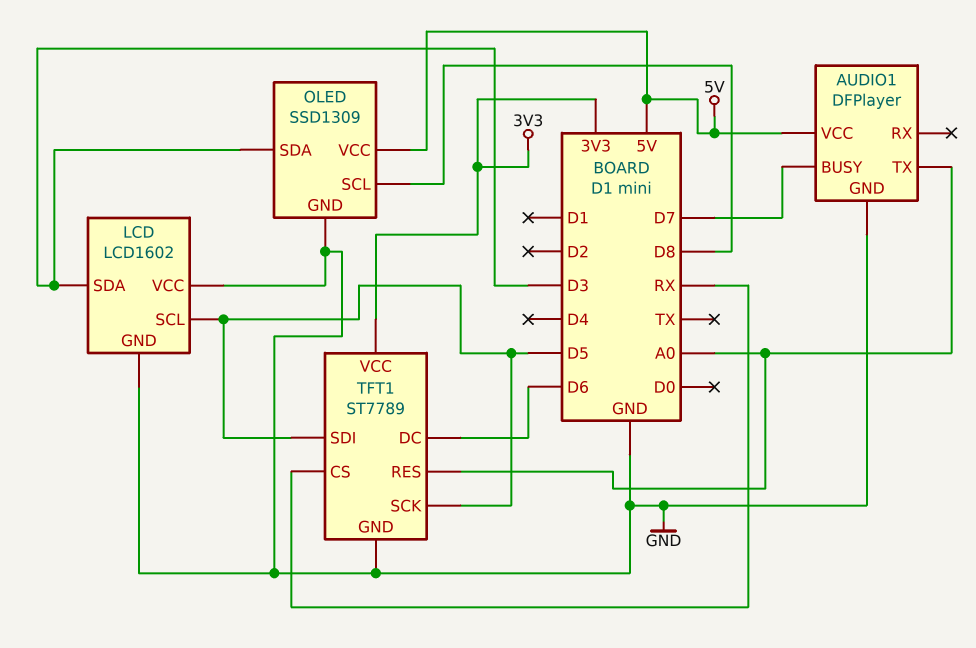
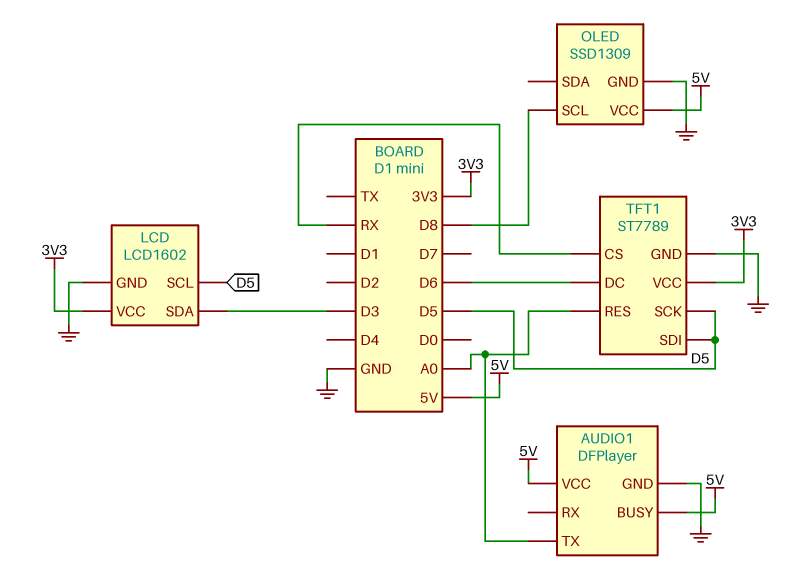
AUDIO1 pin BUSY: D7 -> 5V
LCD pin VCC: GND -> 3V3
OLED pin SDA: D3 -> none

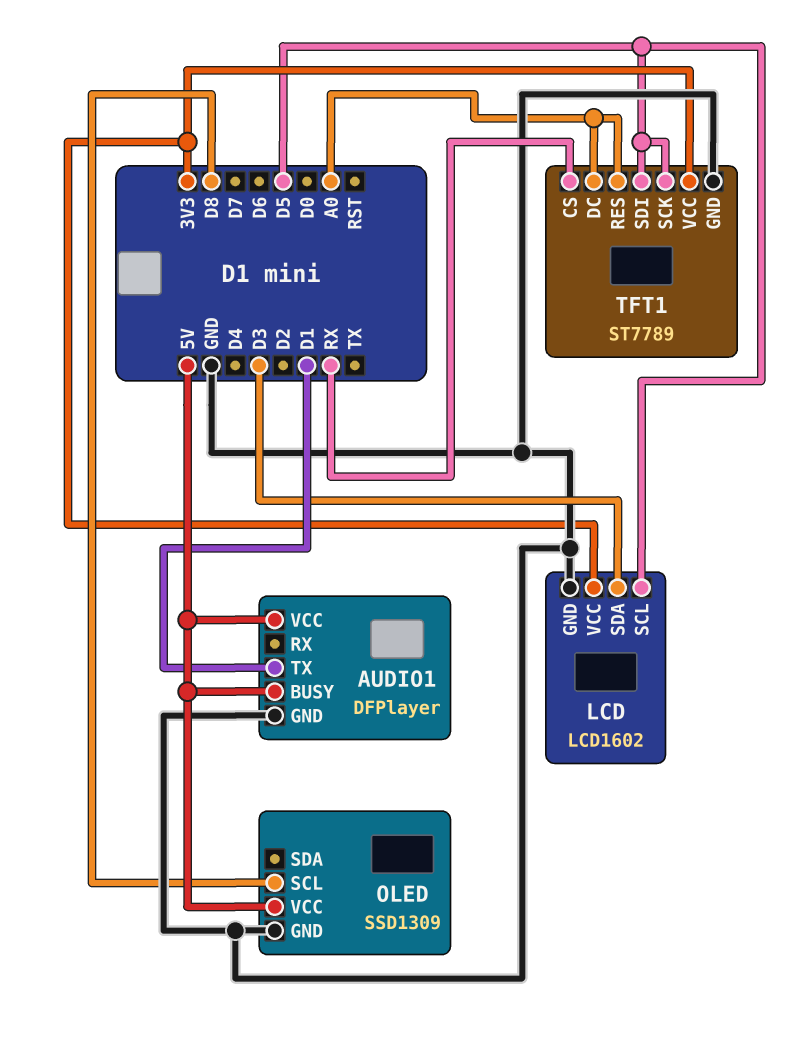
AUDIO1 pin TX: A0 -> D1
TFT1 pin DC: D6 -> A0

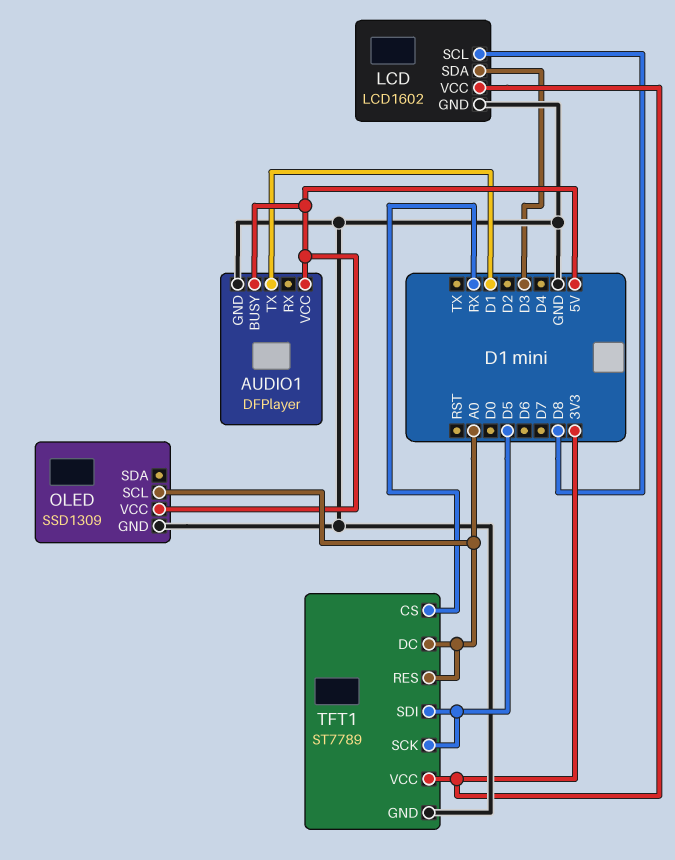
LCD pin SCL: D5 -> D8
OLED pin SCL: D8 -> A0

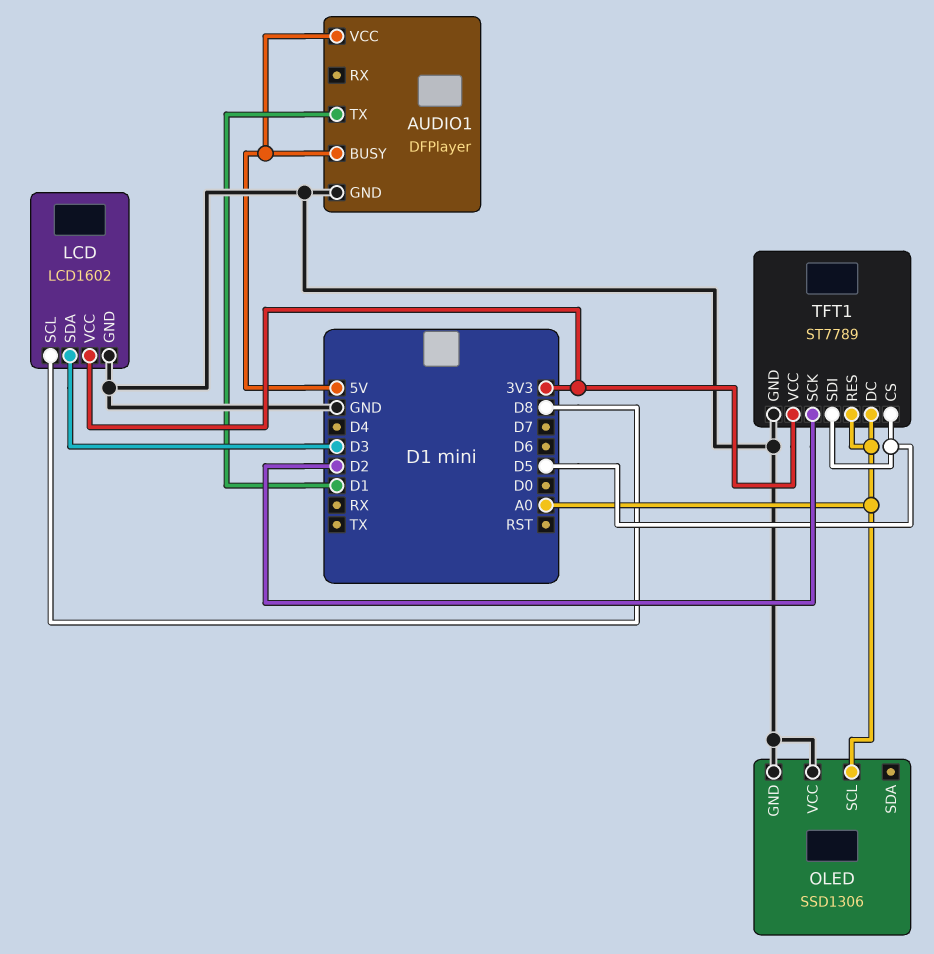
OLED: SSD1309 -> SSD1306
OLED pin VCC: 5V -> GND
TFT1 pin CS: RX -> D5
TFT1 pin SCK: D5 -> D2

